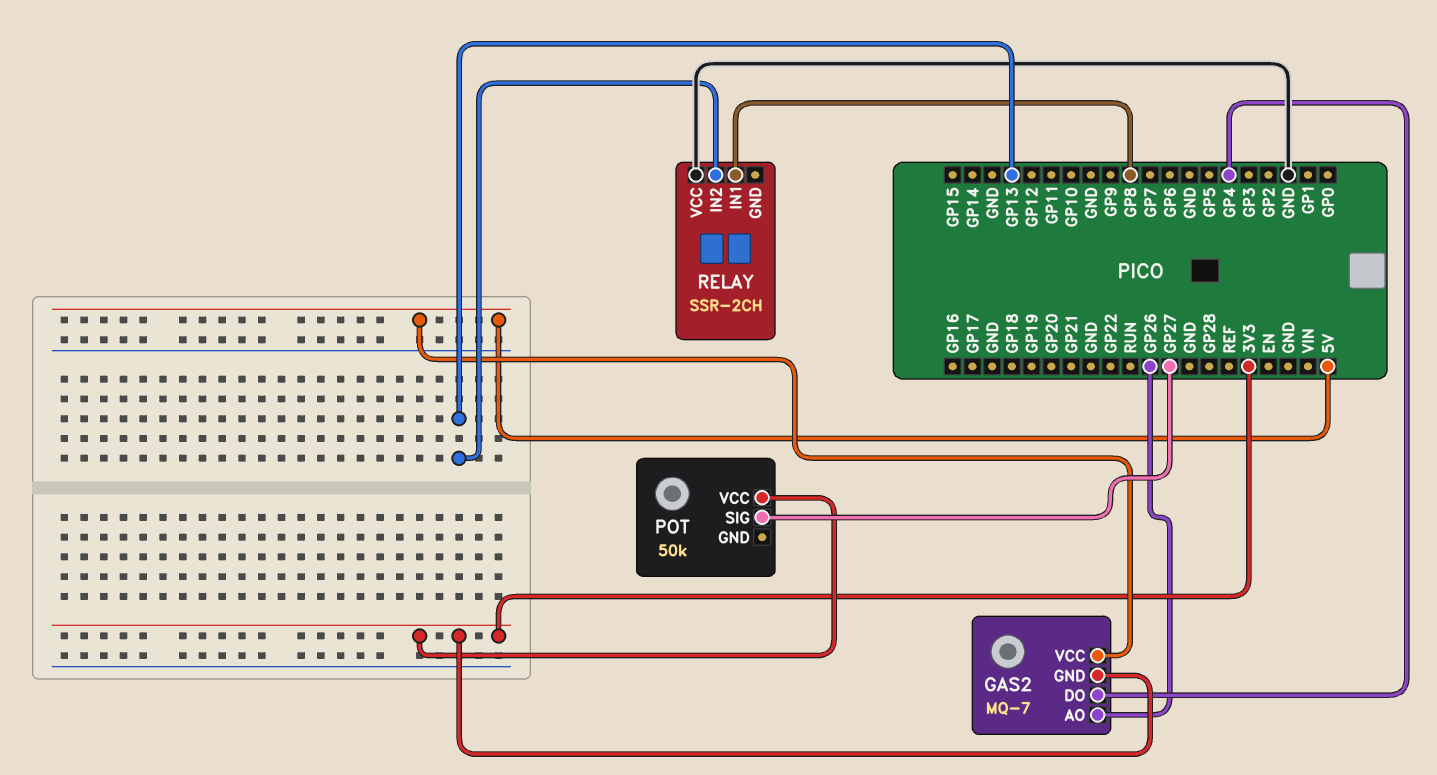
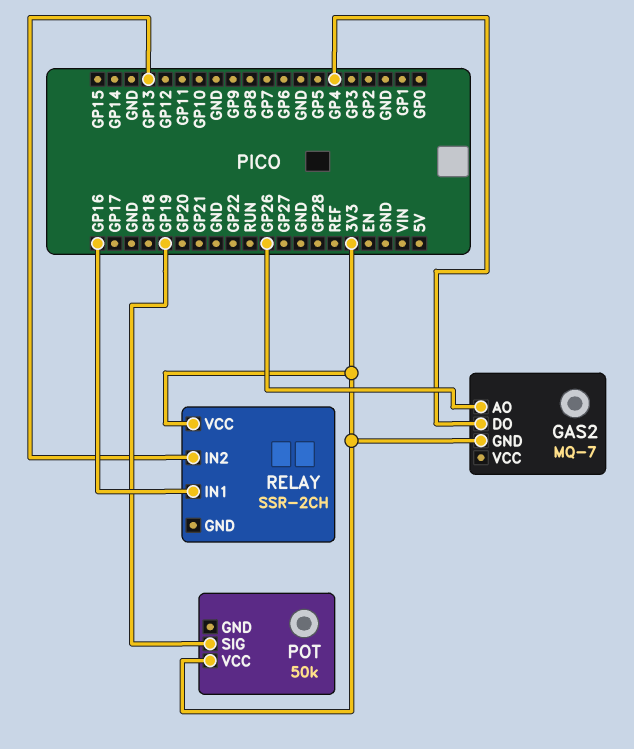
GAS2 pin VCC: 5V -> none
POT pin SIG: GP27 -> GP19
RELAY pin IN1: GP8 -> GP16
RELAY pin VCC: GND -> 3V3

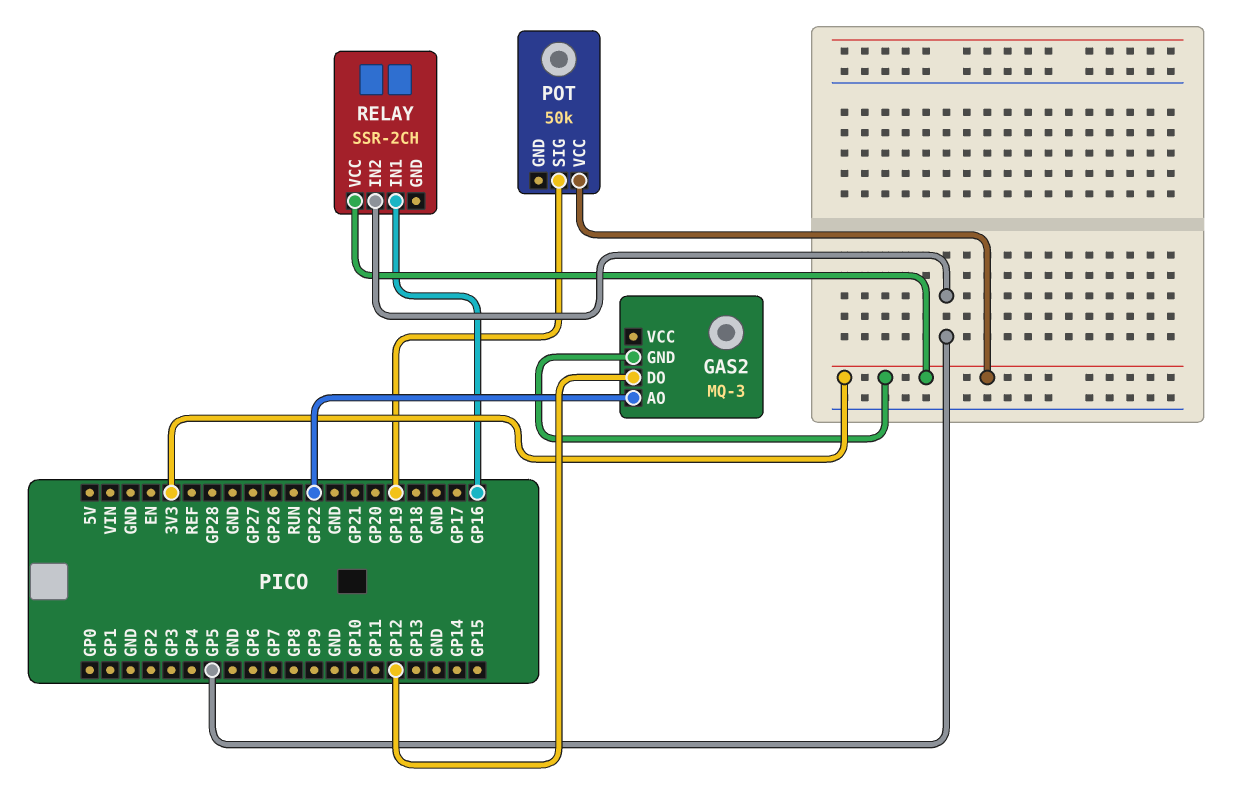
GAS2: MQ-7 -> MQ-3
GAS2 pin AO: GP26 -> GP22
GAS2 pin DO: GP4 -> GP12
RELAY pin IN2: GP13 -> GP5

